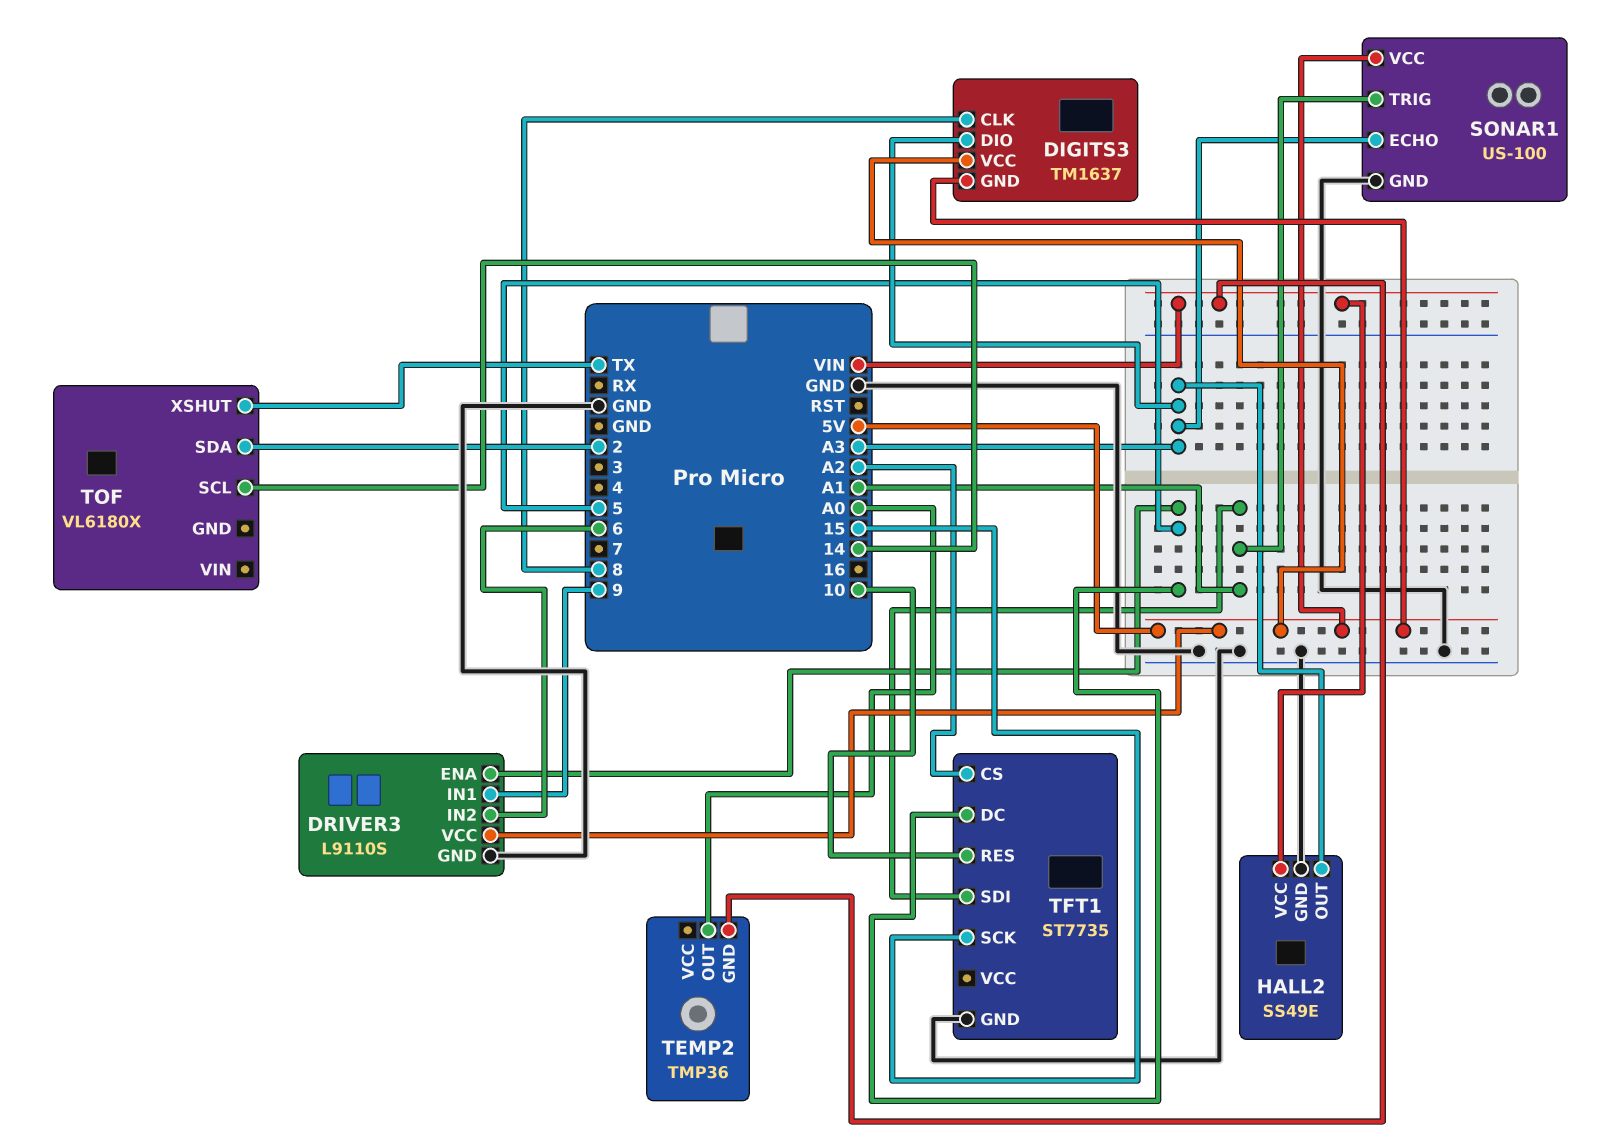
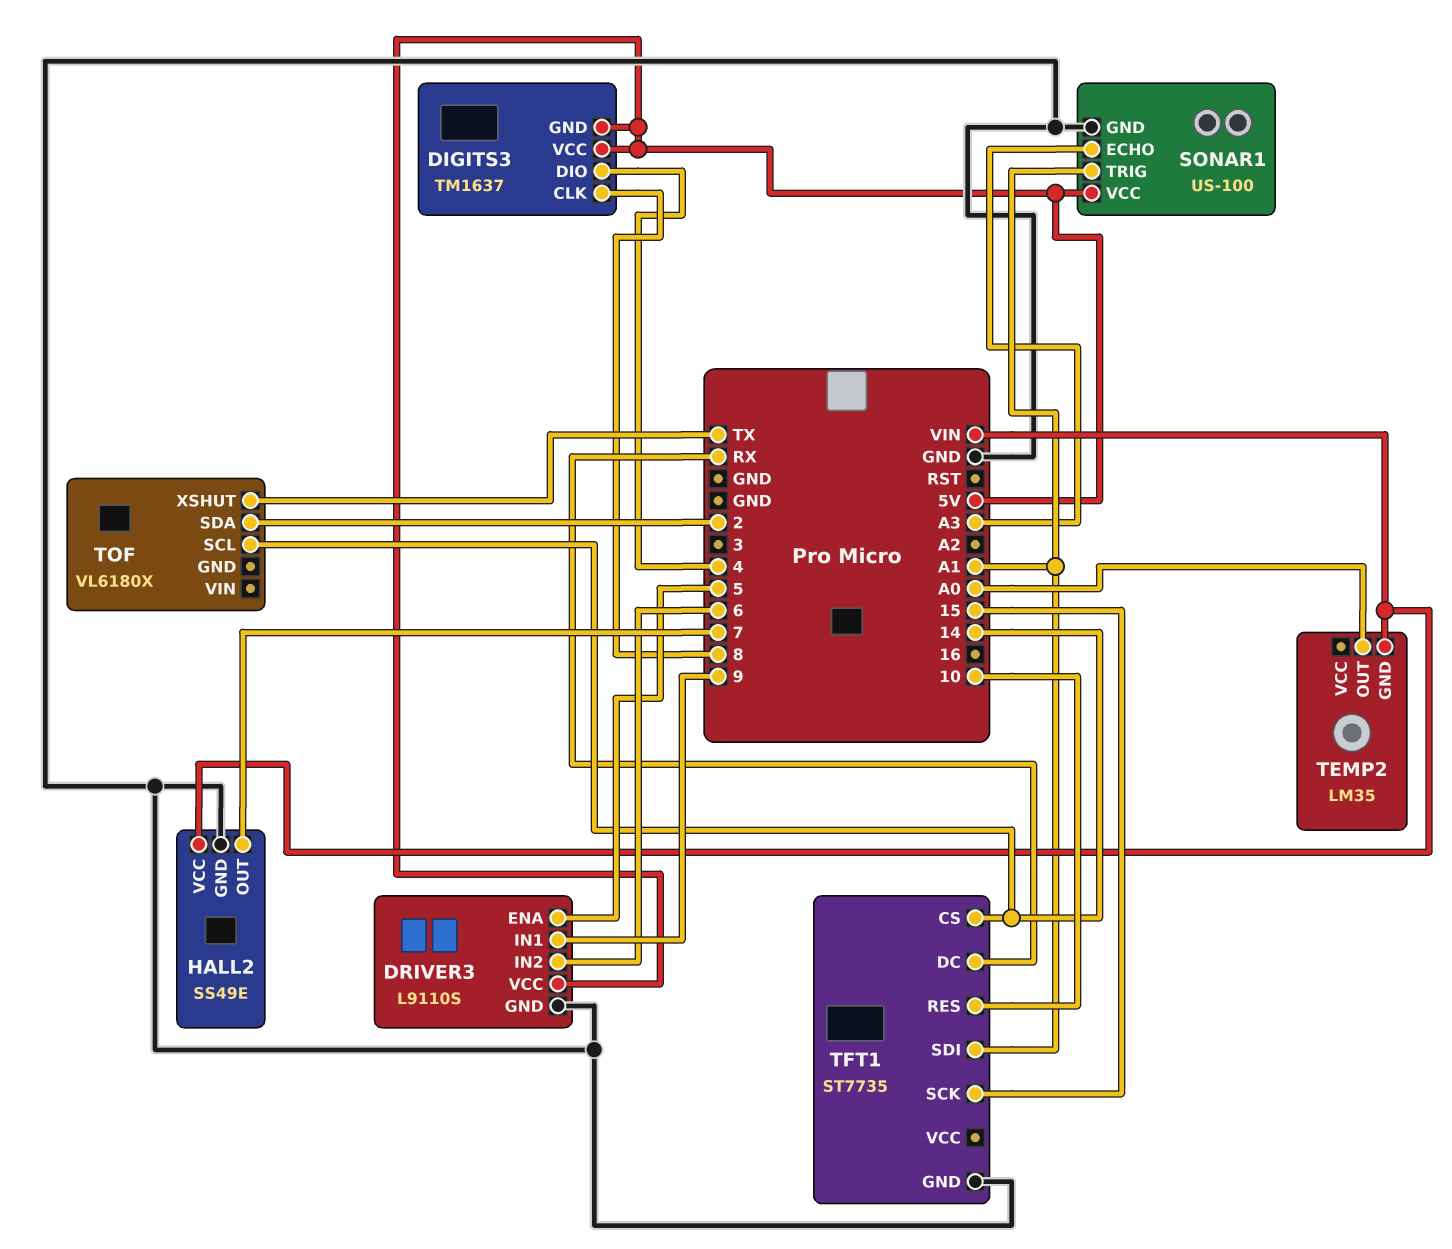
DIGITS3 pin DIO: A3 -> 4
HALL2 pin OUT: A3 -> 7
TEMP2: TMP36 -> LM35
TFT1 pin CS: A2 -> 14
TFT1 pin DC: 5 -> RX

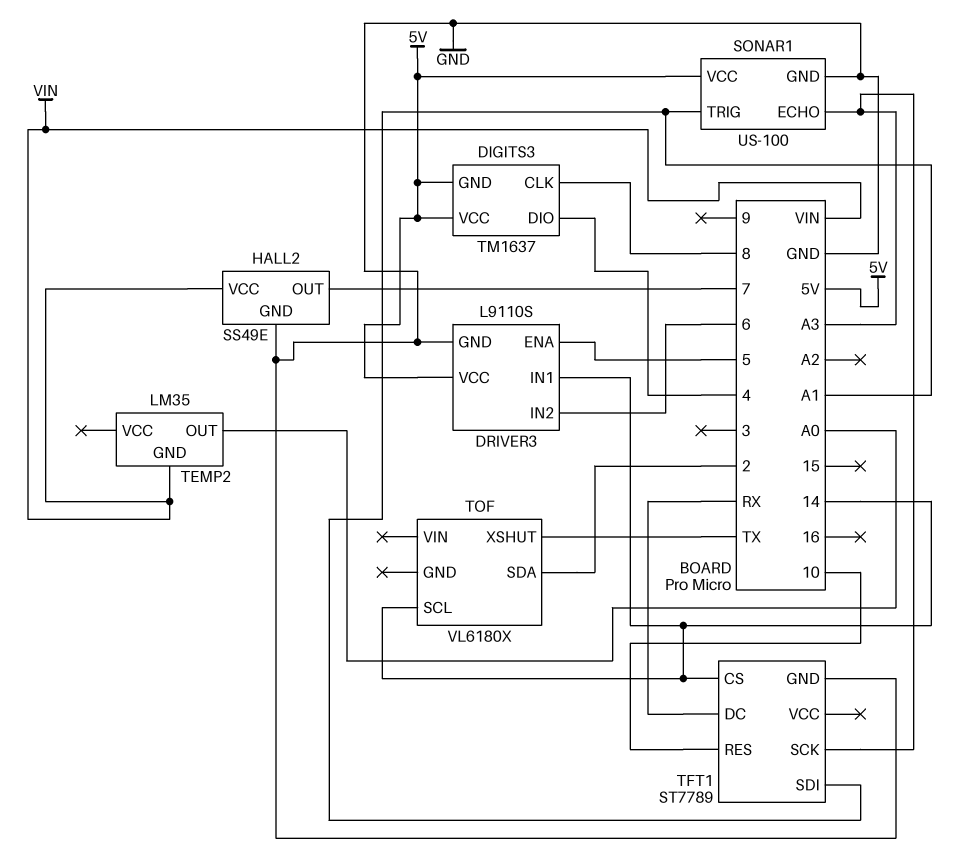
DRIVER3 pin IN1: 9 -> 14
TFT1: ST7735 -> ST7789
TFT1 pin SCK: 15 -> A3

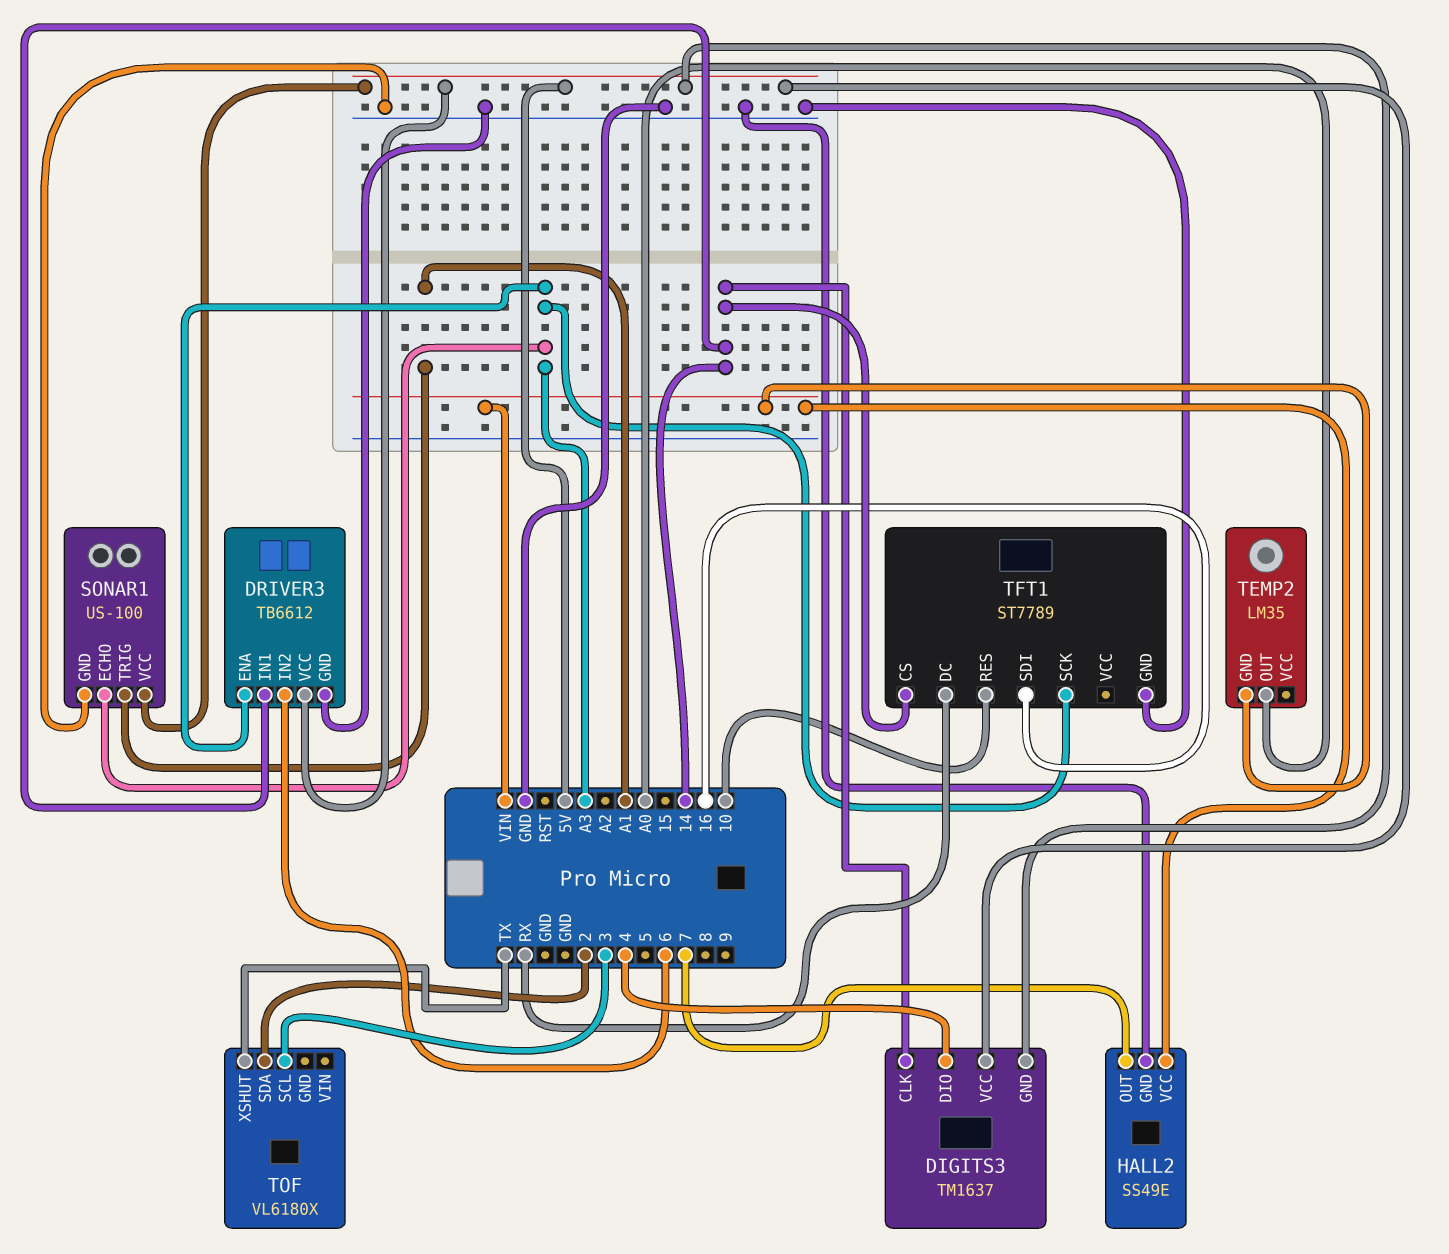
DIGITS3 pin CLK: 8 -> 14
DRIVER3: L9110S -> TB6612
DRIVER3 pin ENA: 5 -> A3
TFT1 pin SDI: A1 -> 16
TOF pin SCL: 14 -> 3

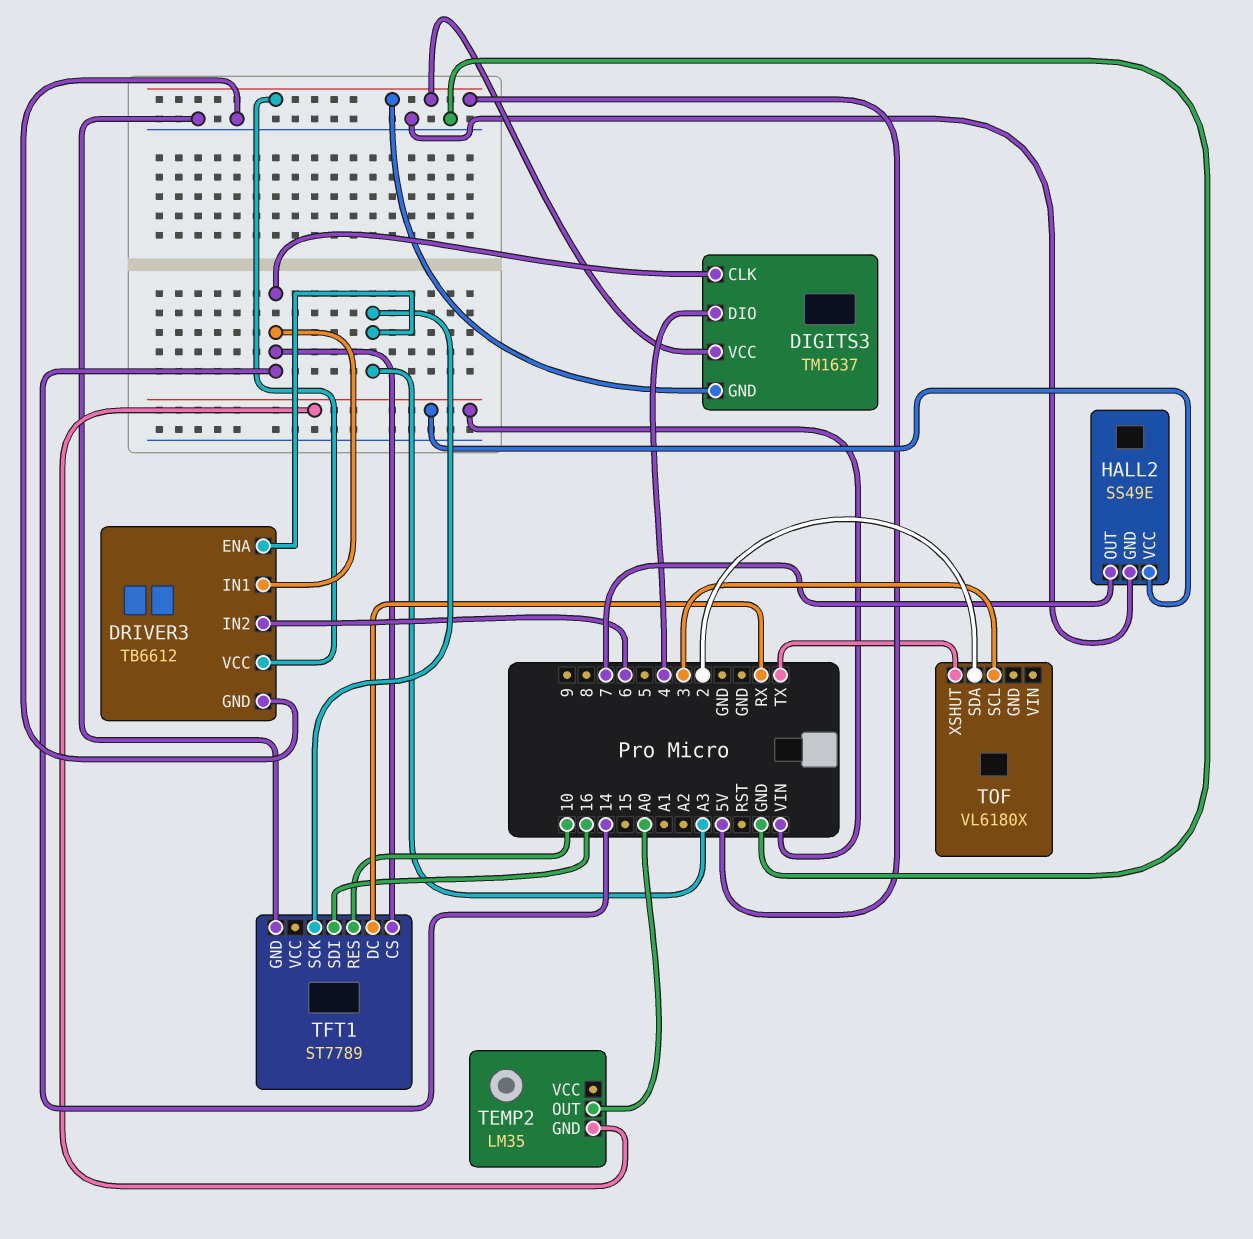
SONAR1: US-100 -> none
SONAR1 pin ECHO: A3 -> none
SONAR1 pin GND: GND -> none
SONAR1 pin TRIG: A1 -> none
SONAR1 pin VCC: 5V -> none

